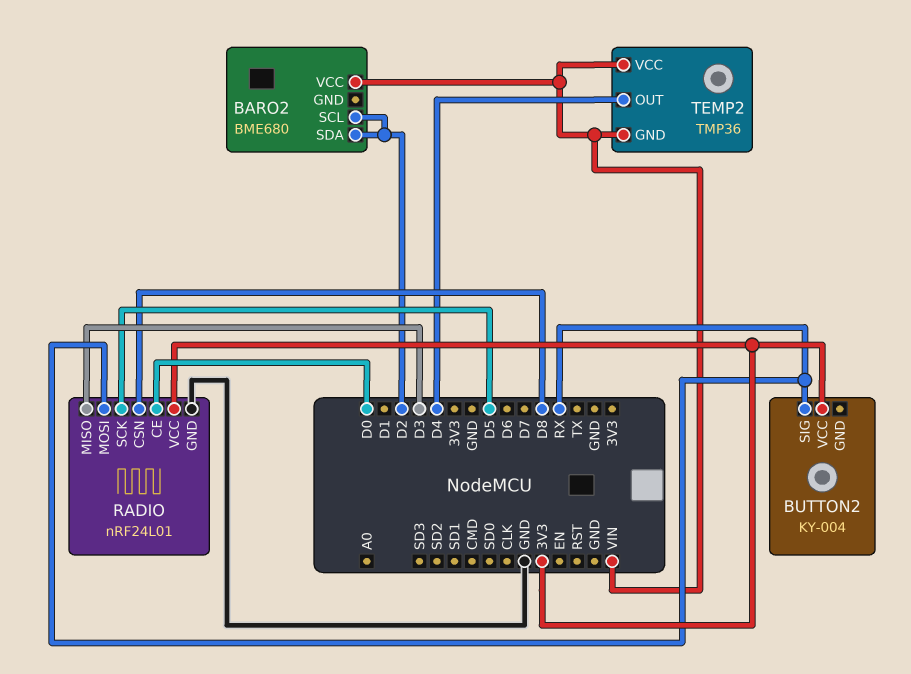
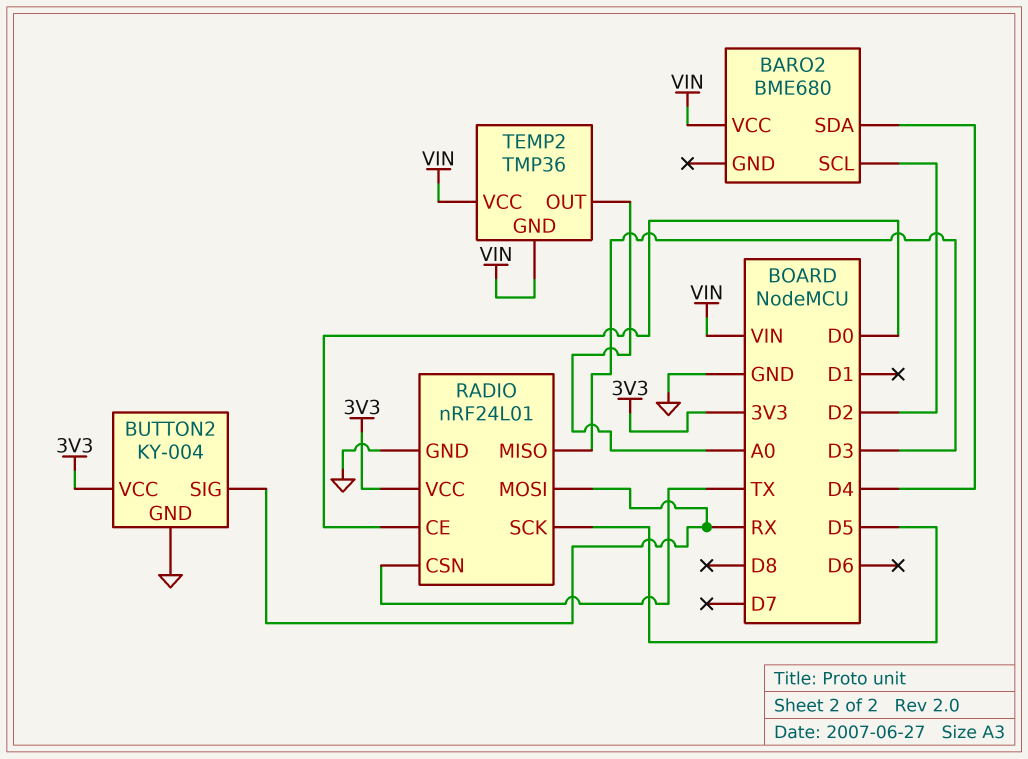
BARO2 pin SDA: D2 -> D4
BUTTON2 pin GND: none -> GND
RADIO pin CSN: D8 -> TX
TEMP2 pin OUT: D4 -> A0

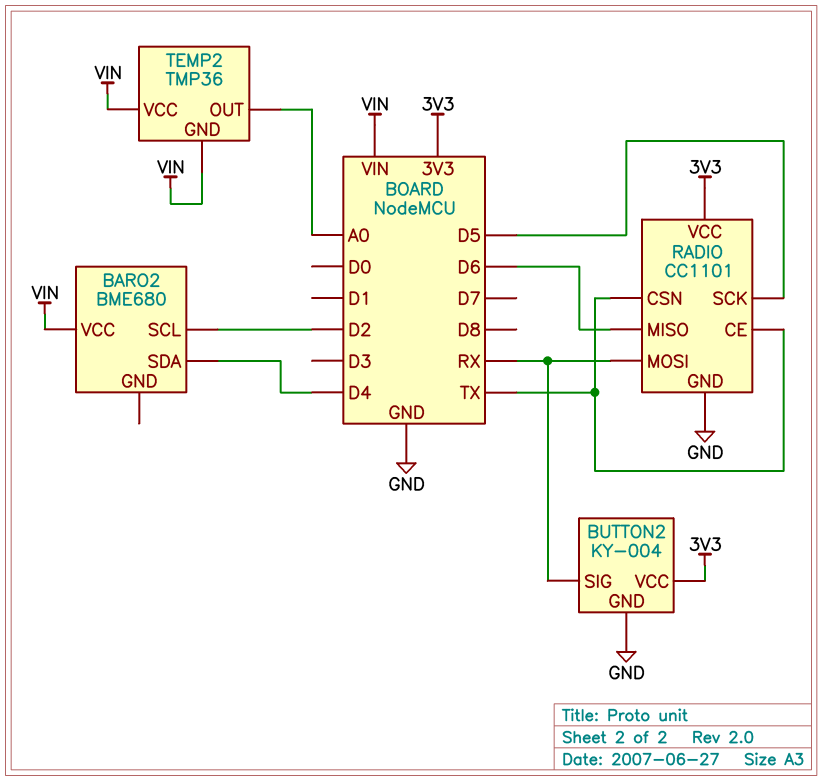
RADIO: nRF24L01 -> CC1101
RADIO pin CE: D0 -> TX
RADIO pin MISO: D3 -> D6

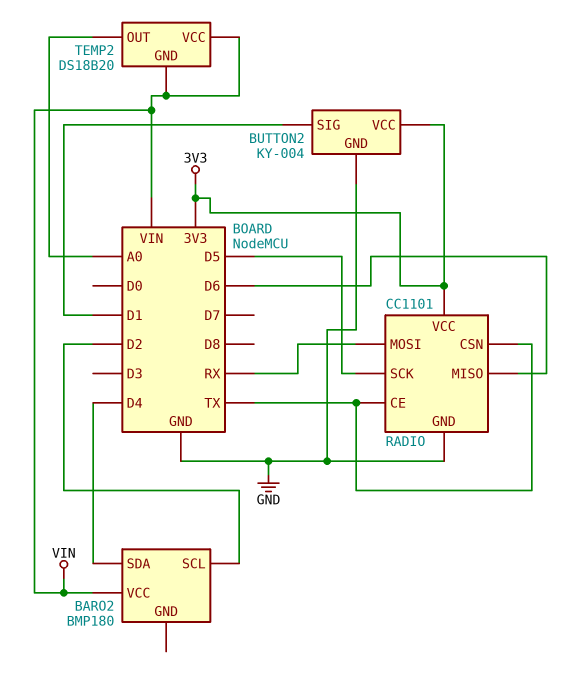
BARO2: BME680 -> BMP180
BUTTON2 pin SIG: RX -> D1
TEMP2: TMP36 -> DS18B20

